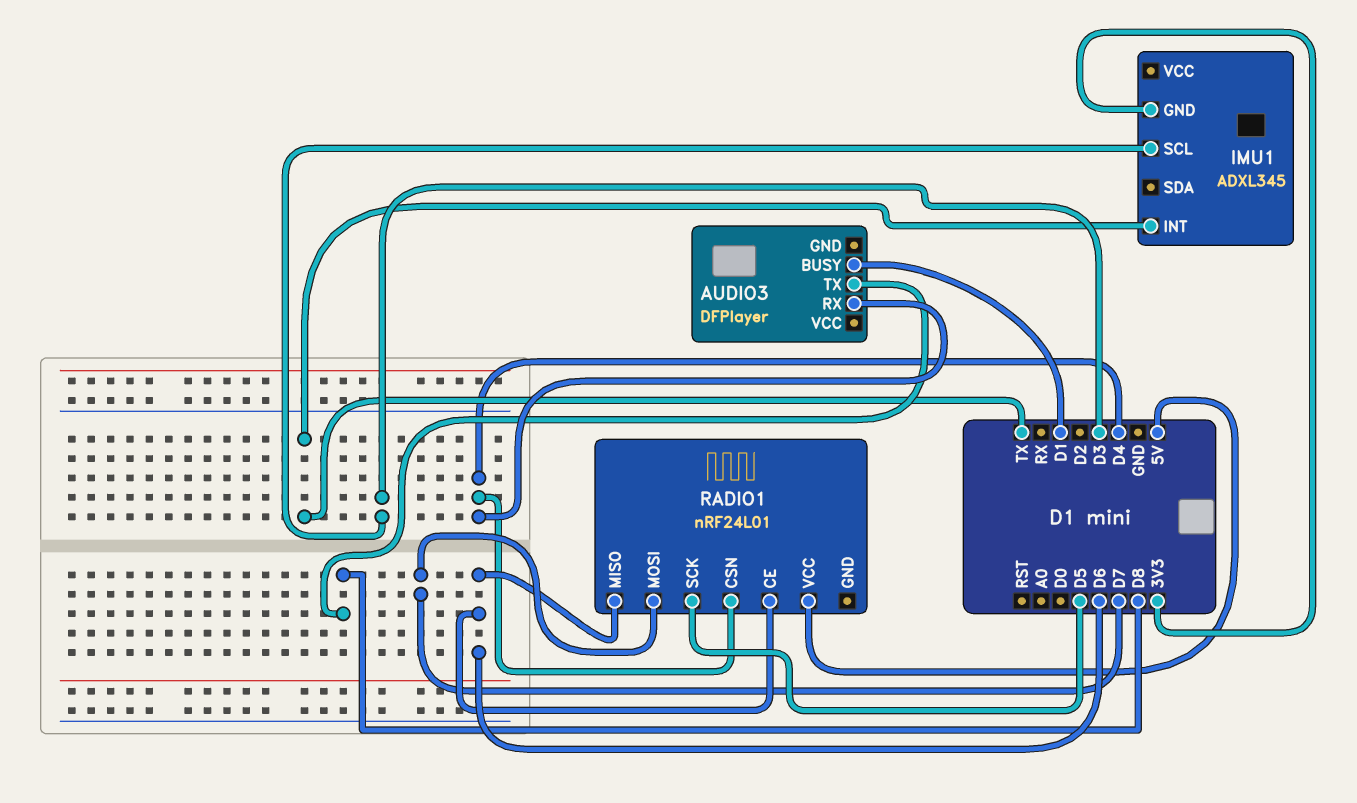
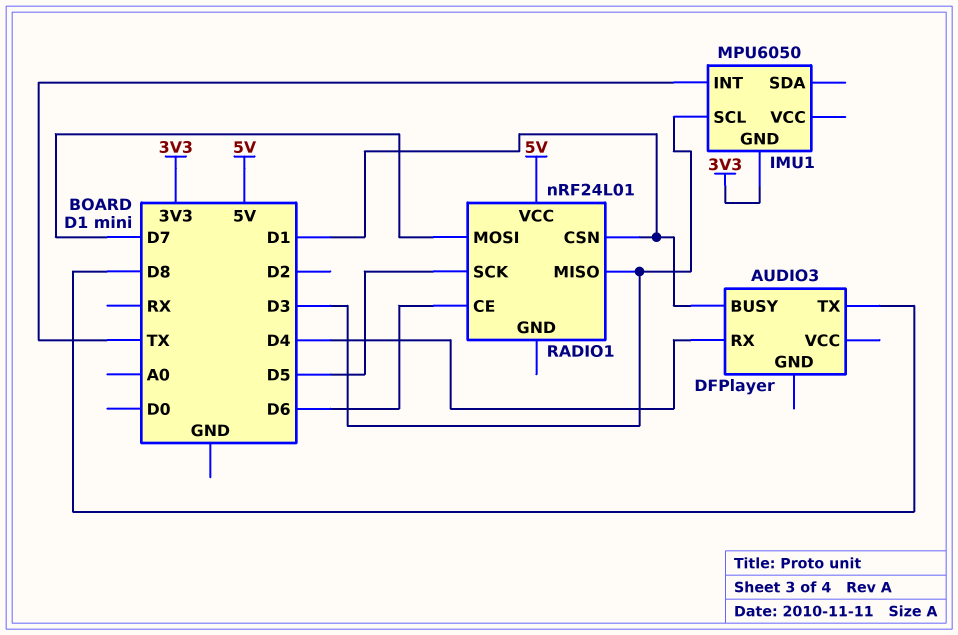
IMU1: ADXL345 -> MPU6050
RADIO1 pin CSN: D4 -> D1
RADIO1 pin MISO: D6 -> D3

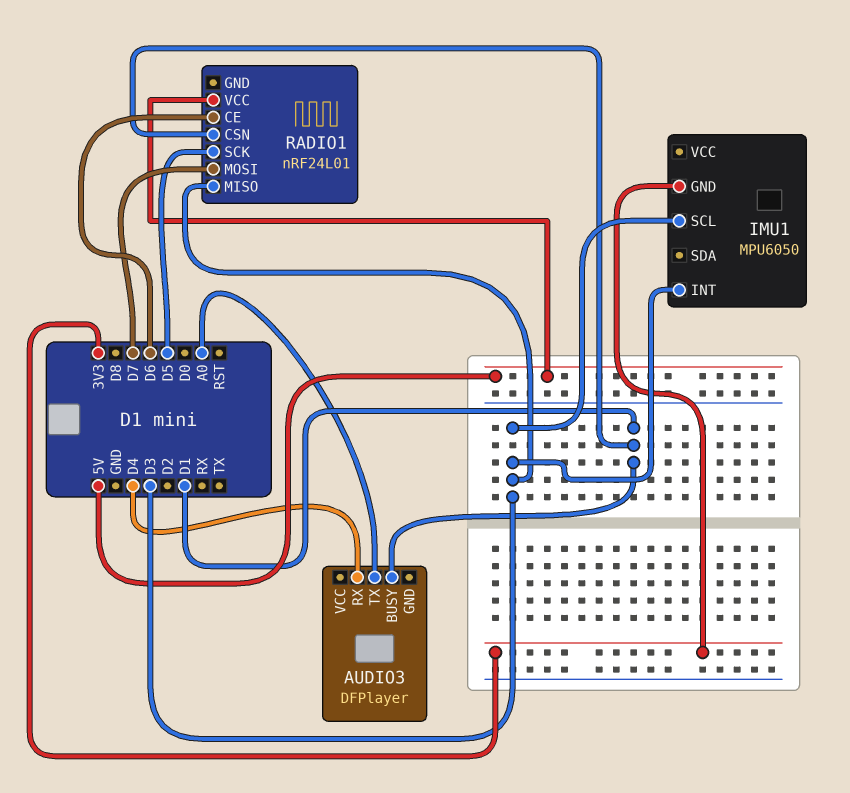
AUDIO3 pin TX: D8 -> A0
IMU1 pin INT: TX -> D3

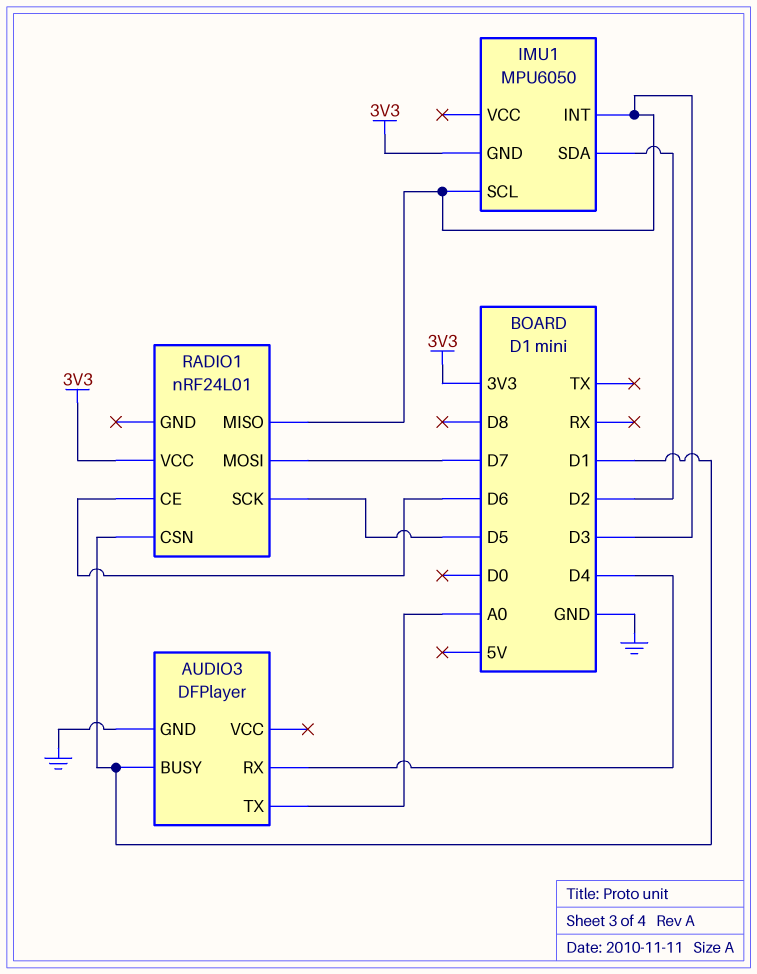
AUDIO3 pin GND: none -> GND
IMU1 pin SDA: none -> D2
RADIO1 pin VCC: 5V -> 3V3

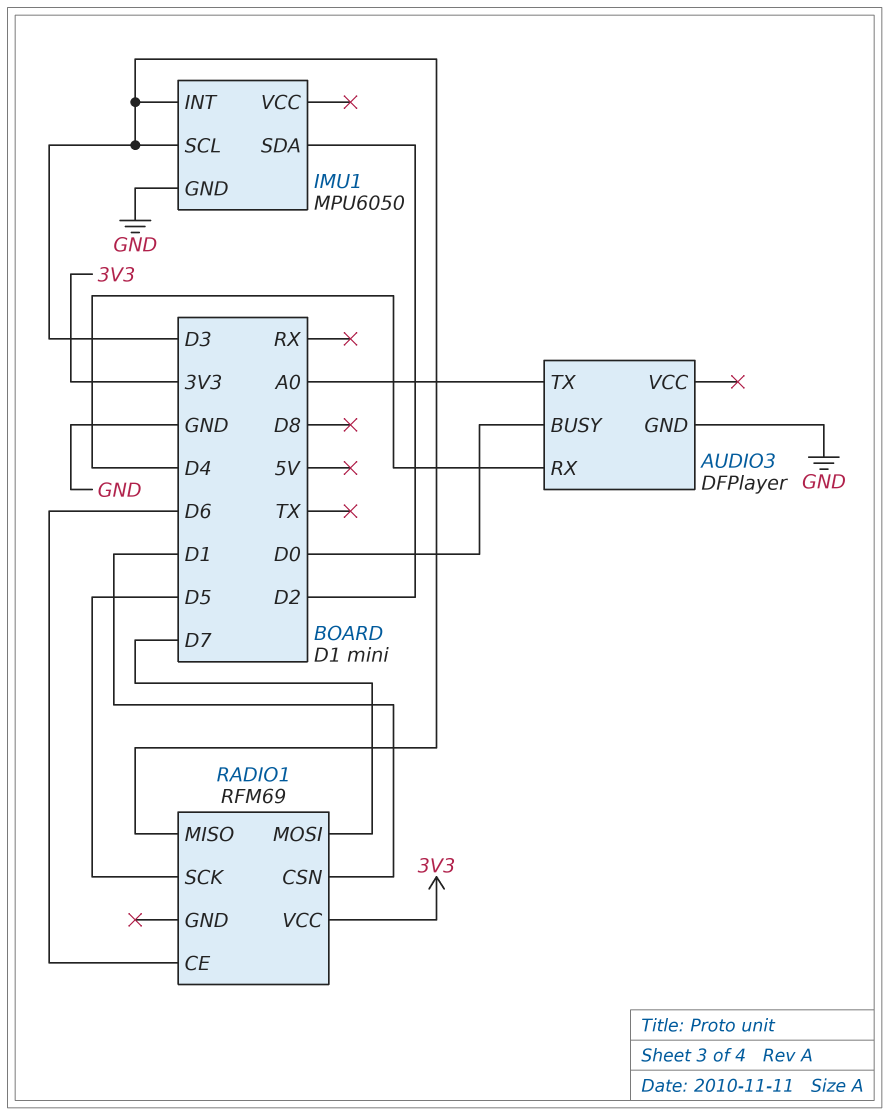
AUDIO3 pin BUSY: D1 -> D0
IMU1 pin GND: 3V3 -> GND
RADIO1: nRF24L01 -> RFM69

